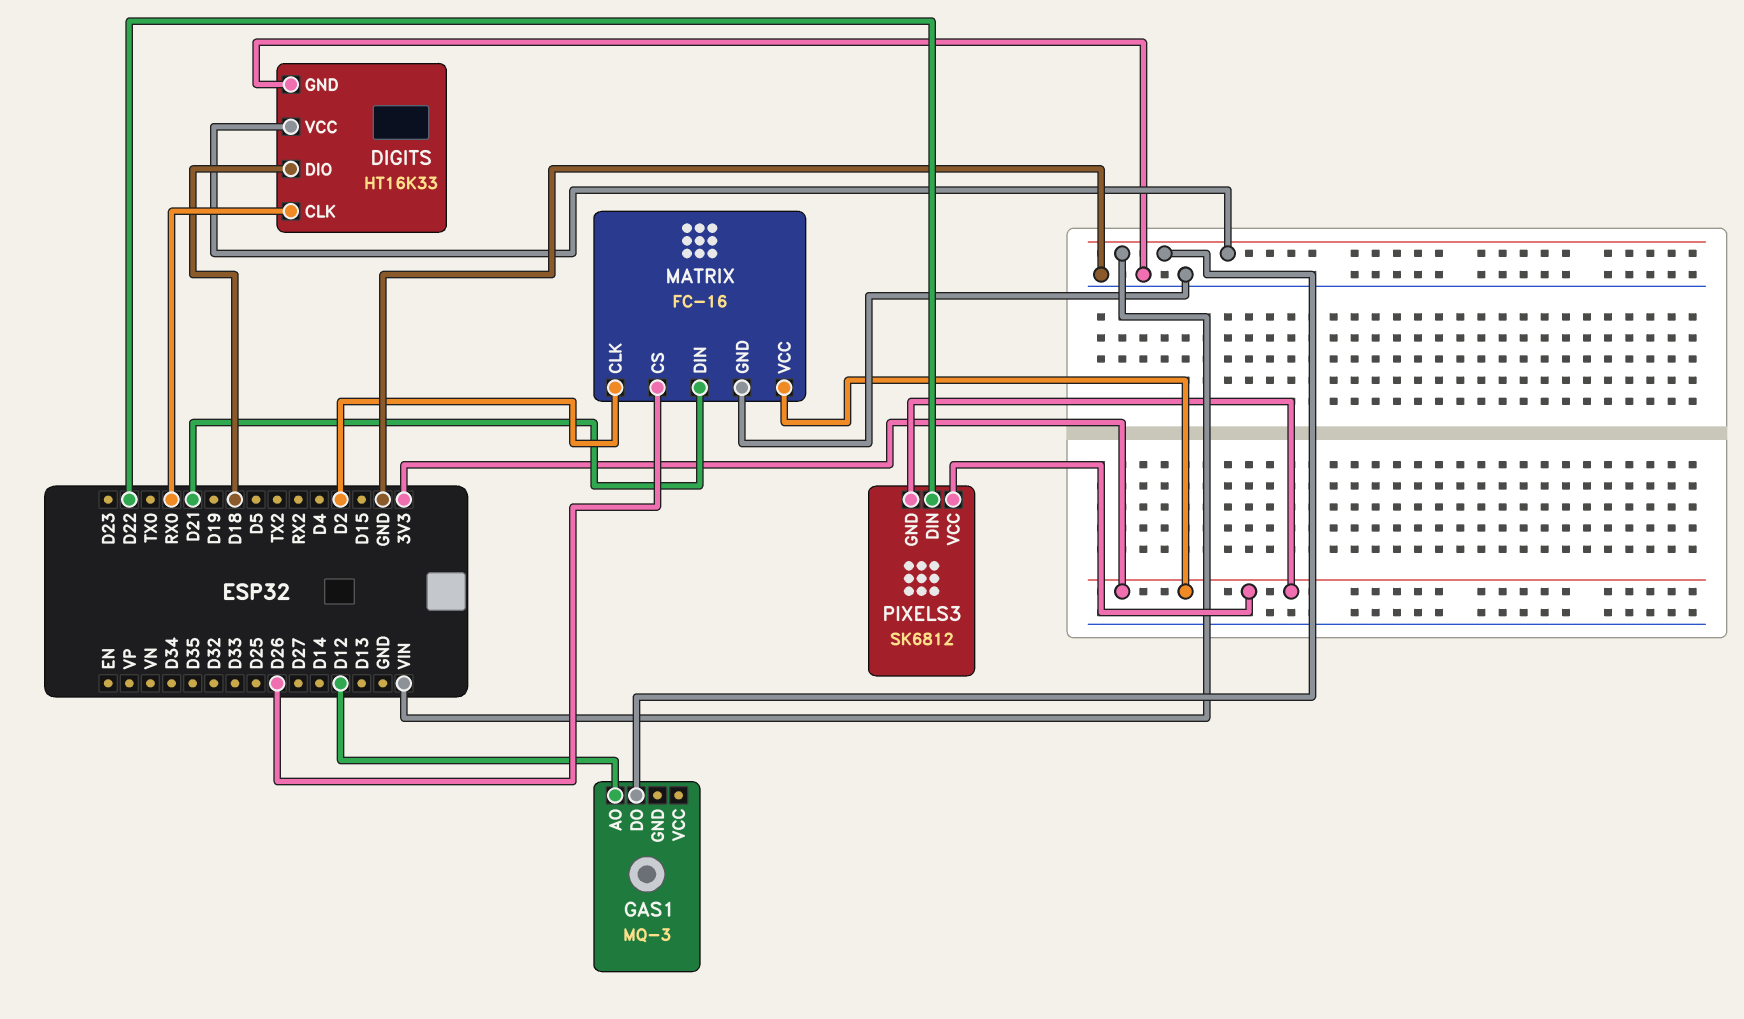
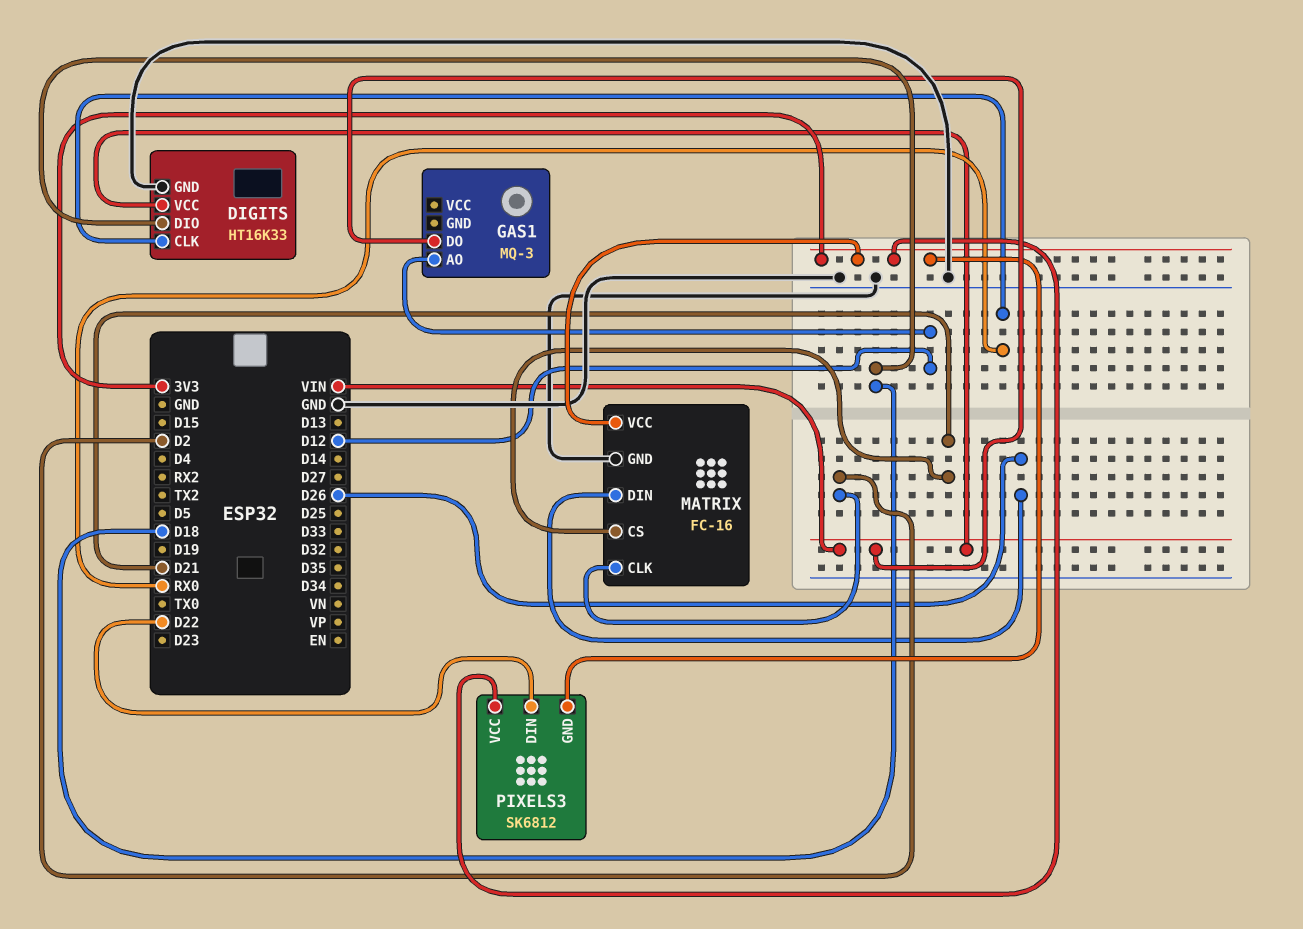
MATRIX pin CS: D26 -> D21
MATRIX pin DIN: D21 -> D26

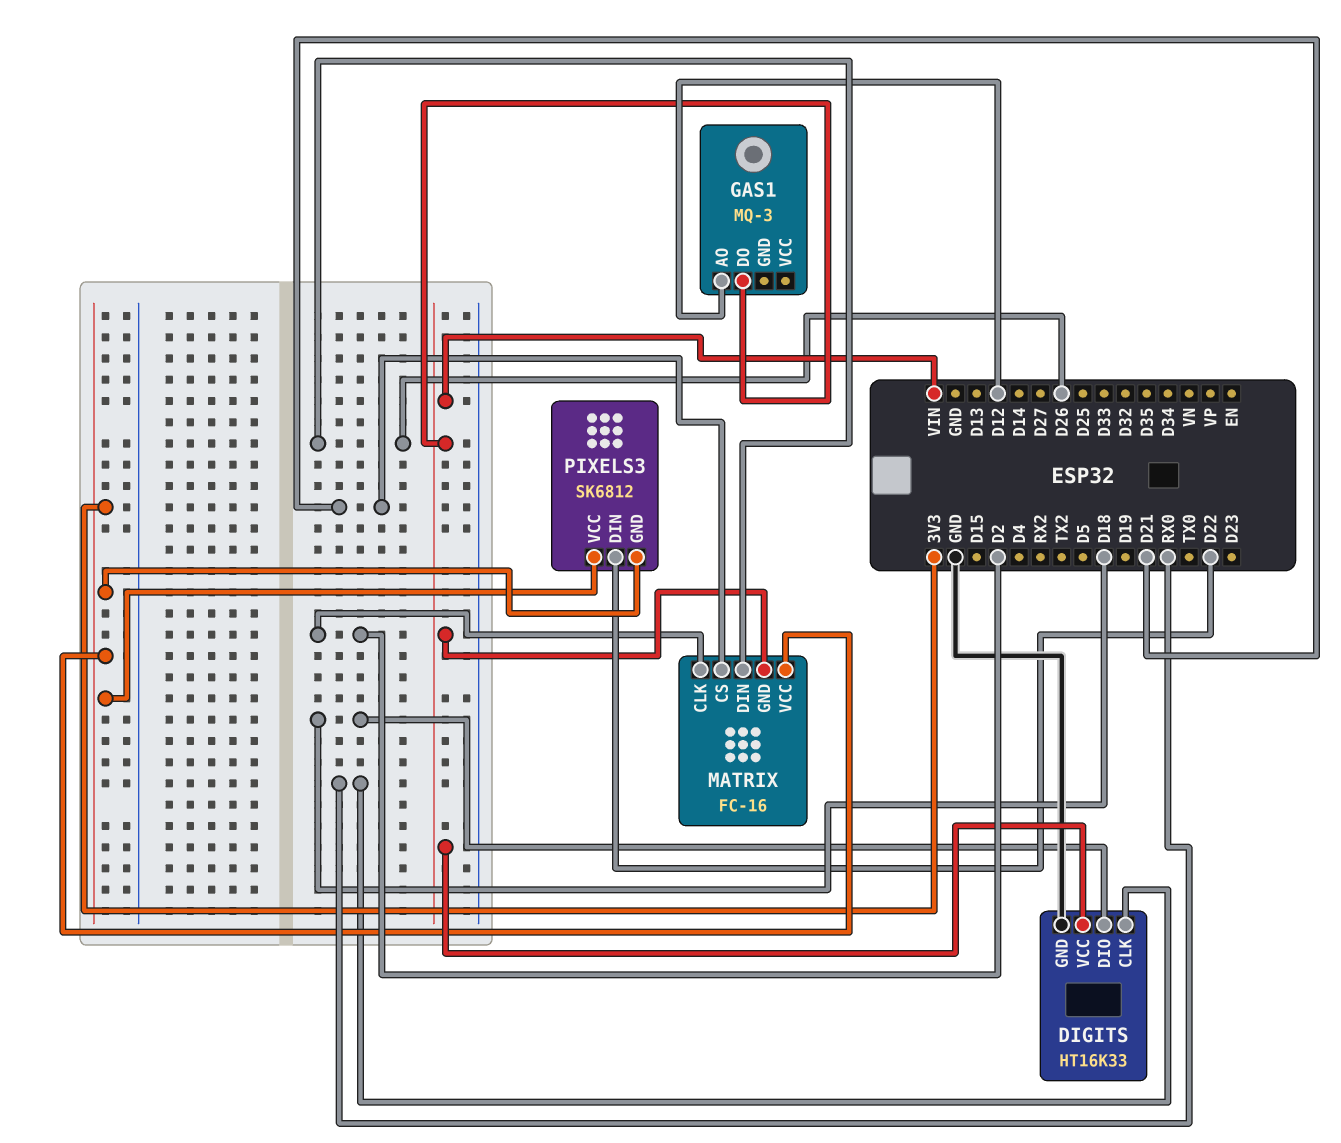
MATRIX pin GND: GND -> VIN

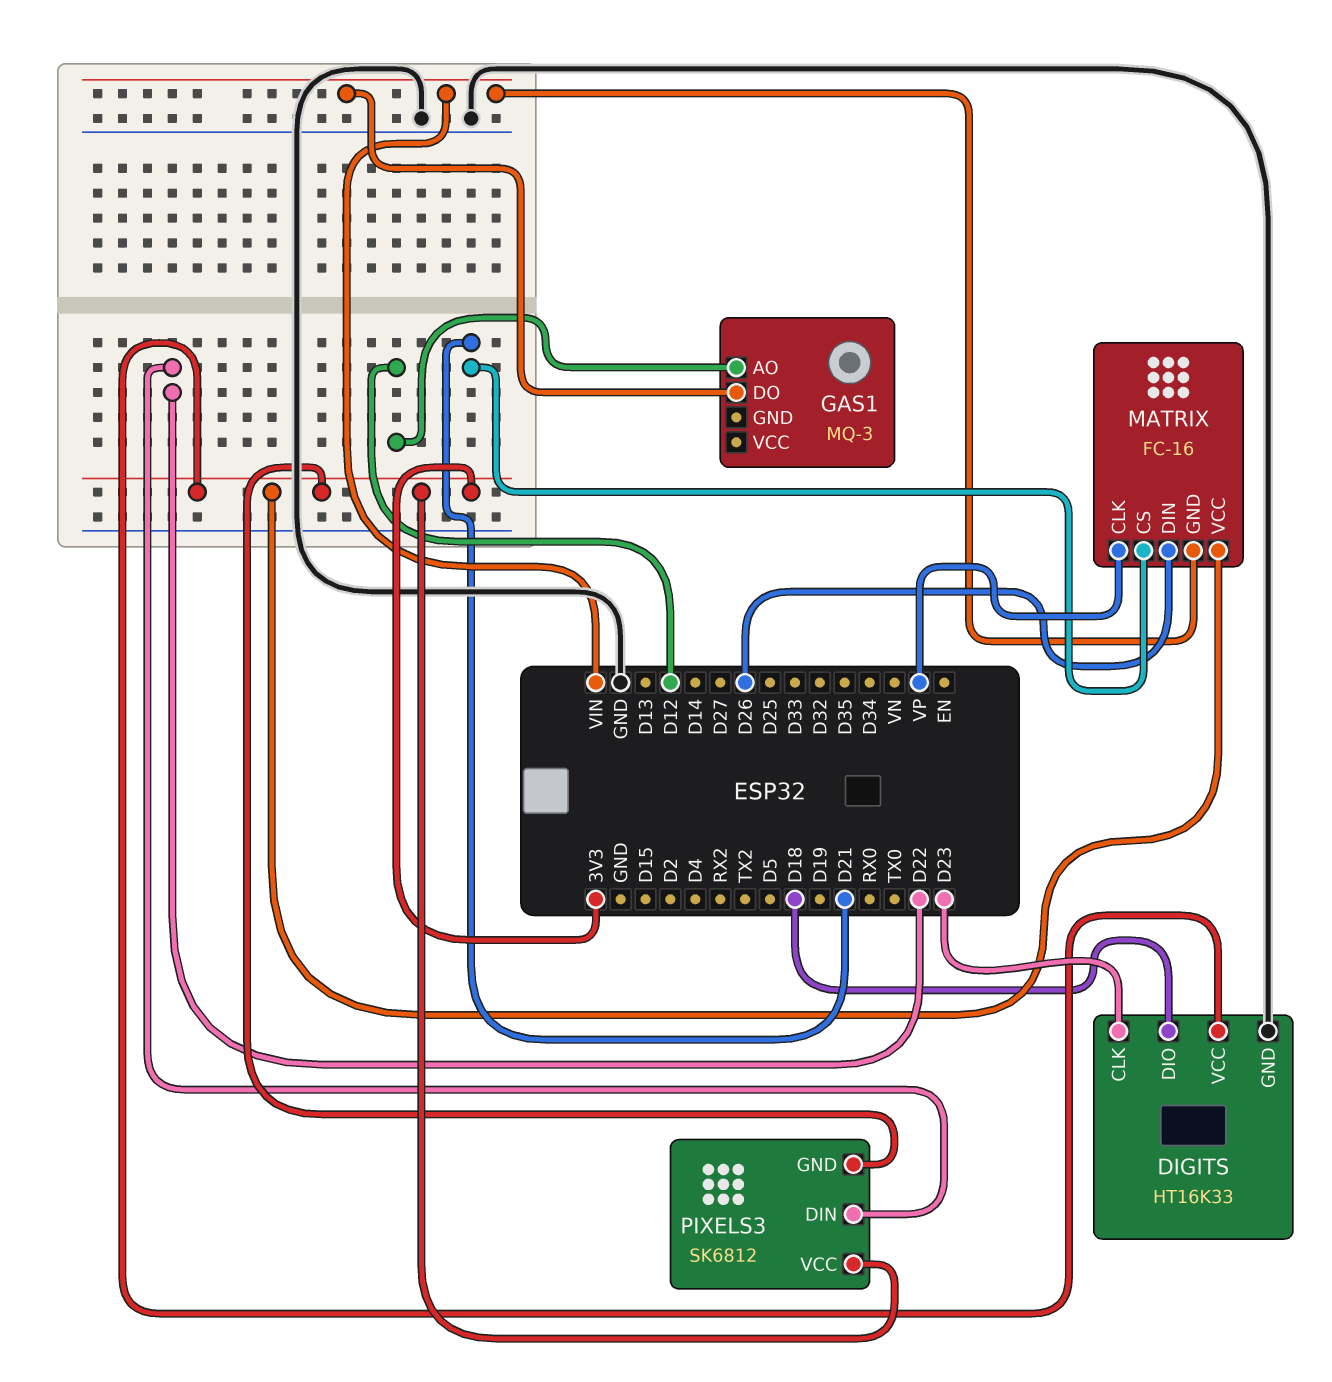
DIGITS pin CLK: RX0 -> D23
DIGITS pin VCC: VIN -> 3V3
MATRIX pin CLK: D2 -> VP

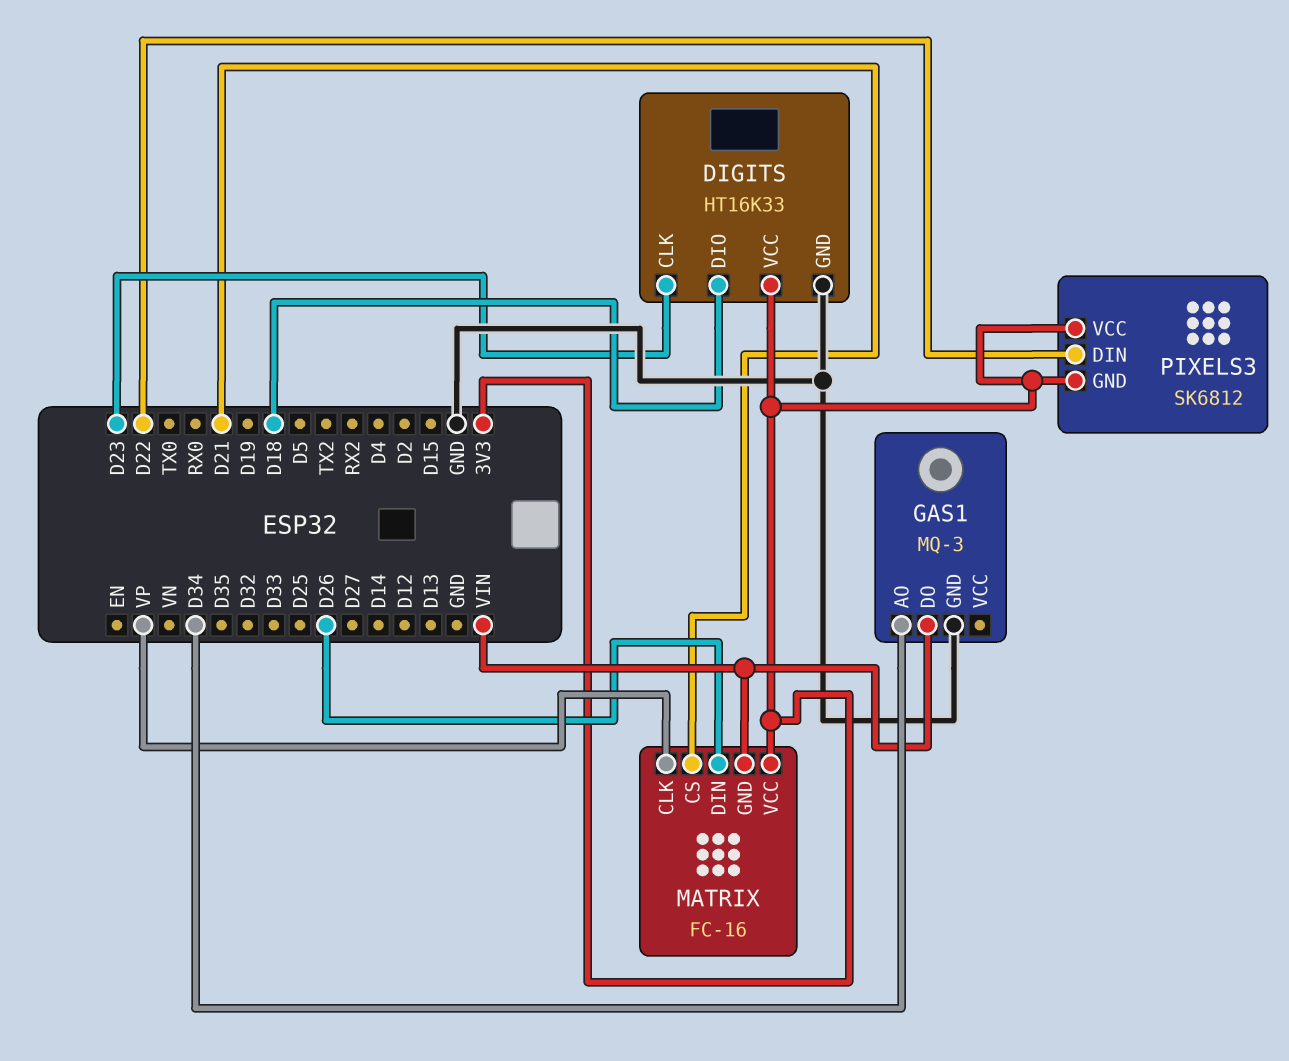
GAS1 pin AO: D12 -> D34
GAS1 pin GND: none -> GND

